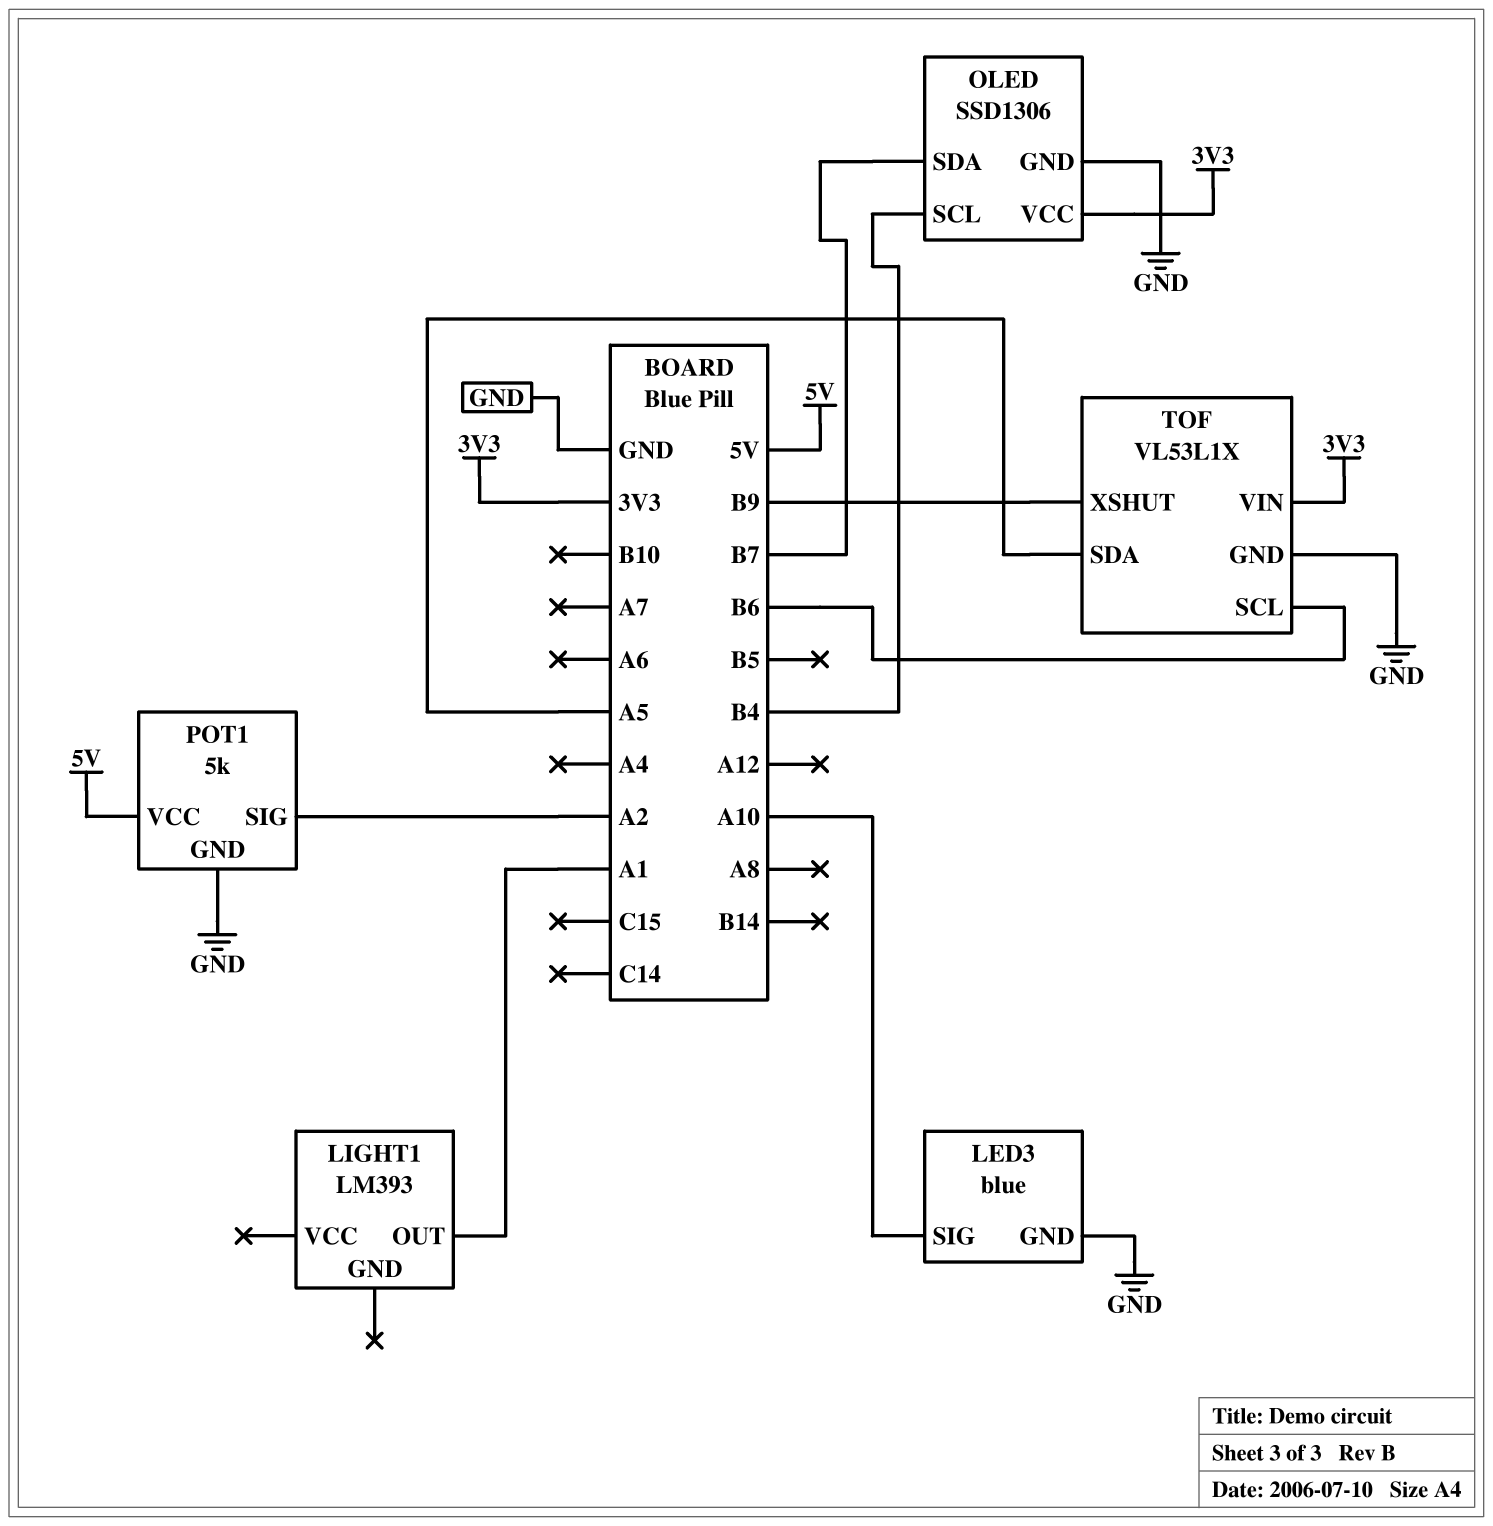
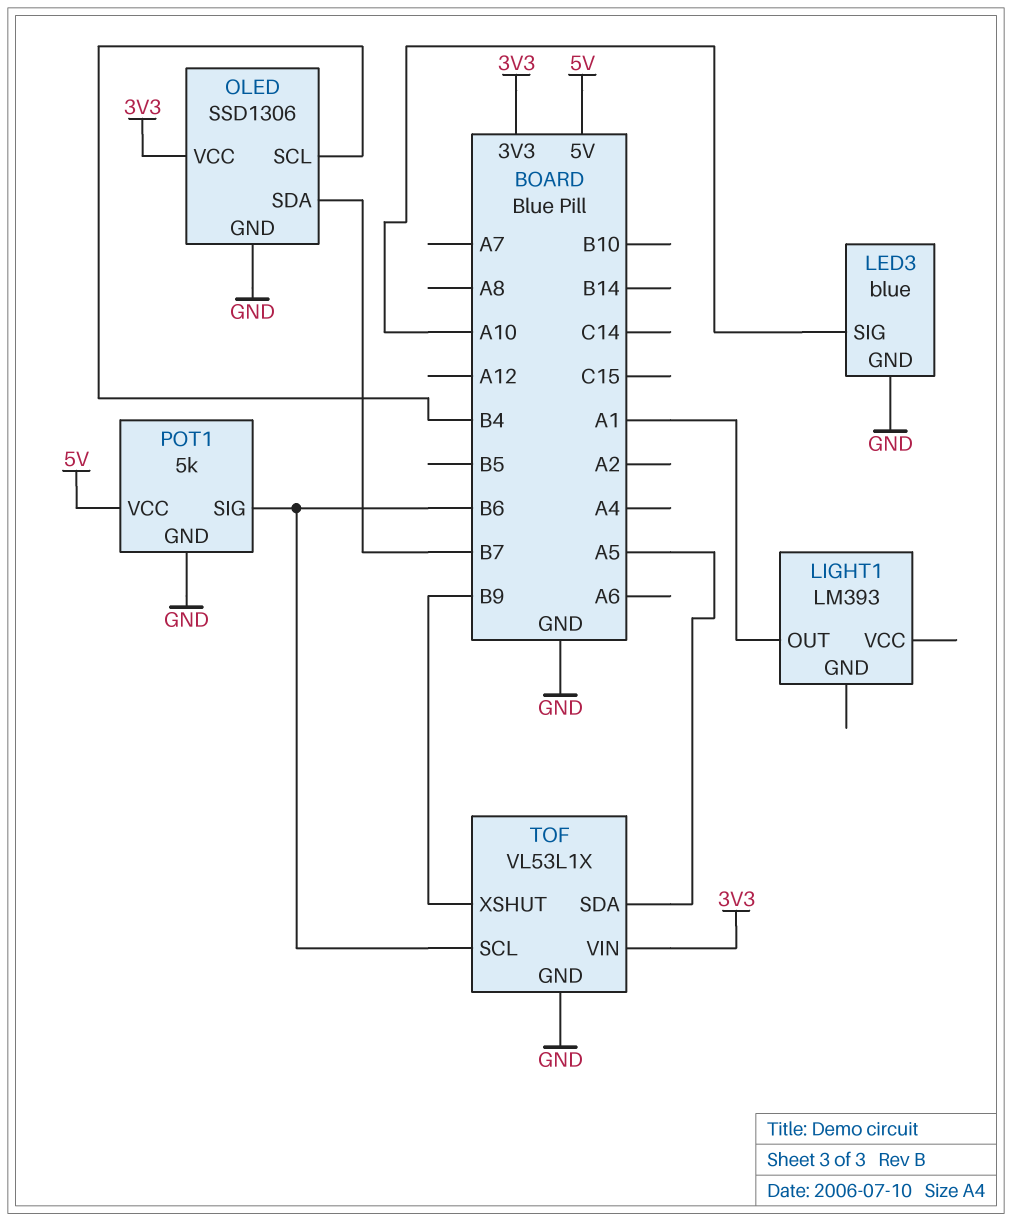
POT1 pin SIG: A2 -> B6

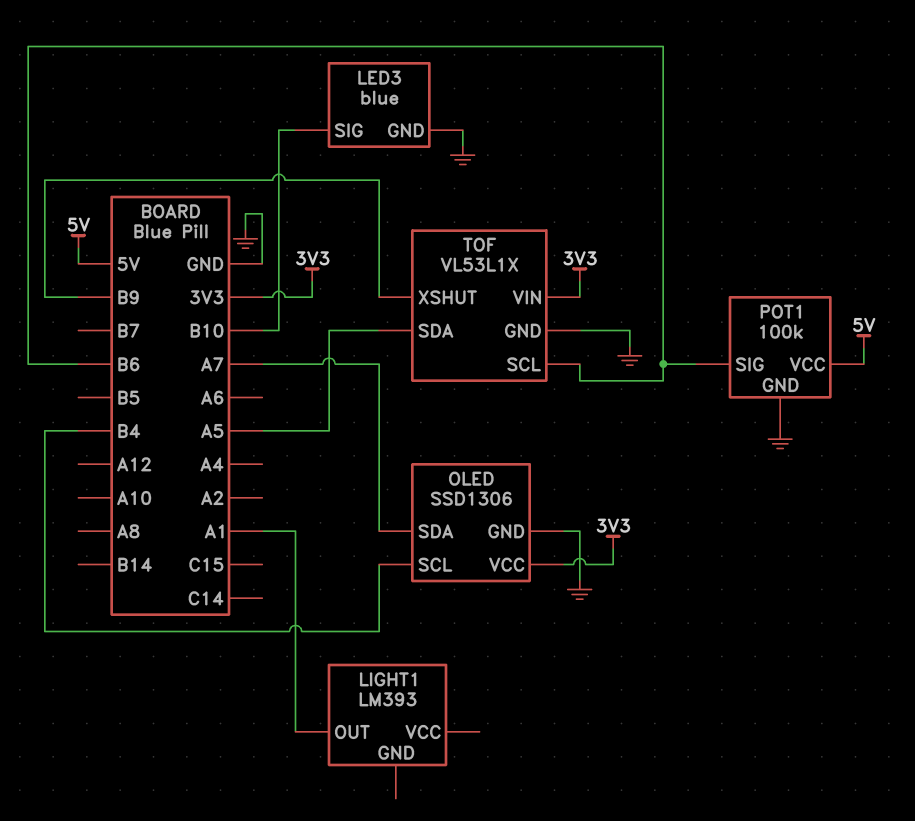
LED3 pin SIG: A10 -> B10
OLED pin SDA: B7 -> A7
POT1: 5k -> 100k

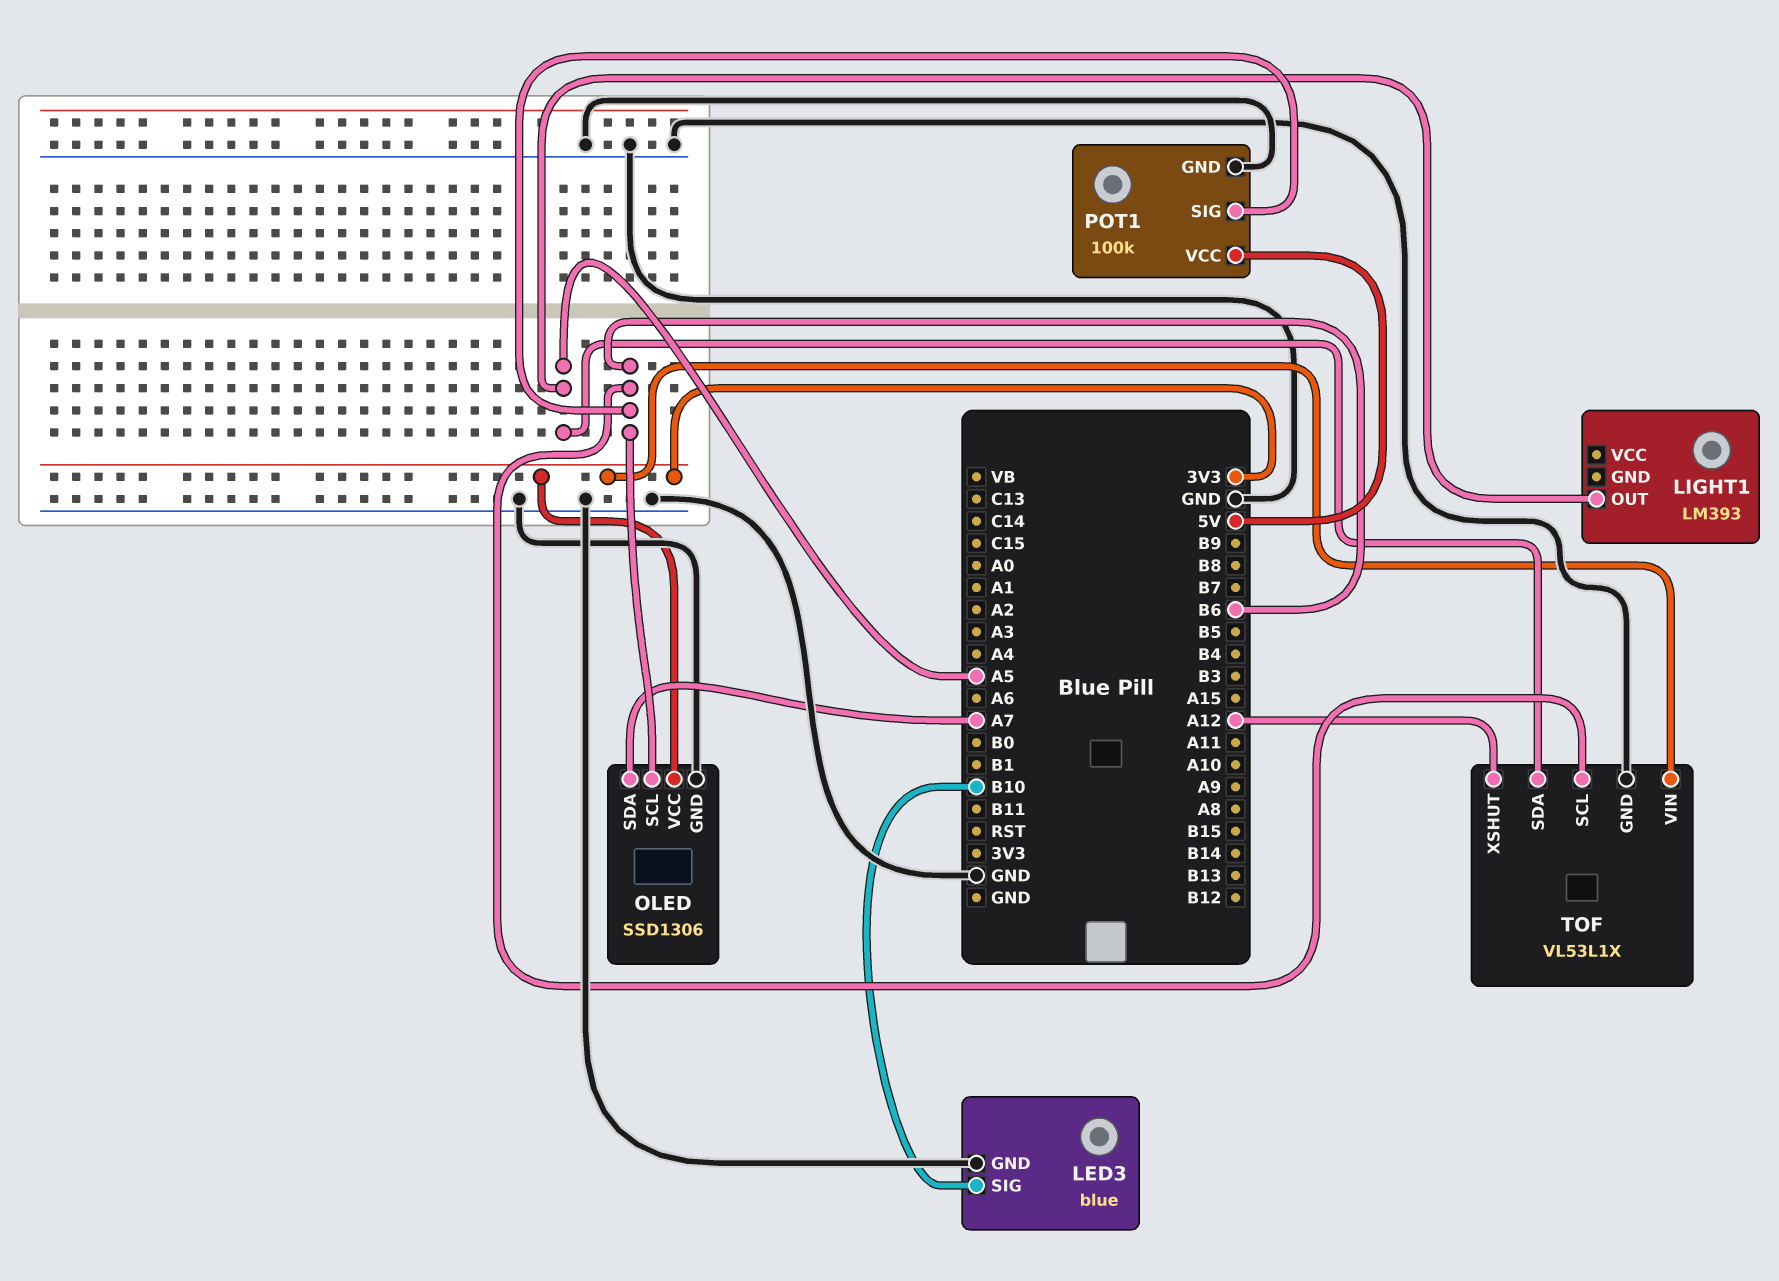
LIGHT1 pin OUT: A1 -> A5
OLED pin SCL: B4 -> B6
TOF pin XSHUT: B9 -> A12

